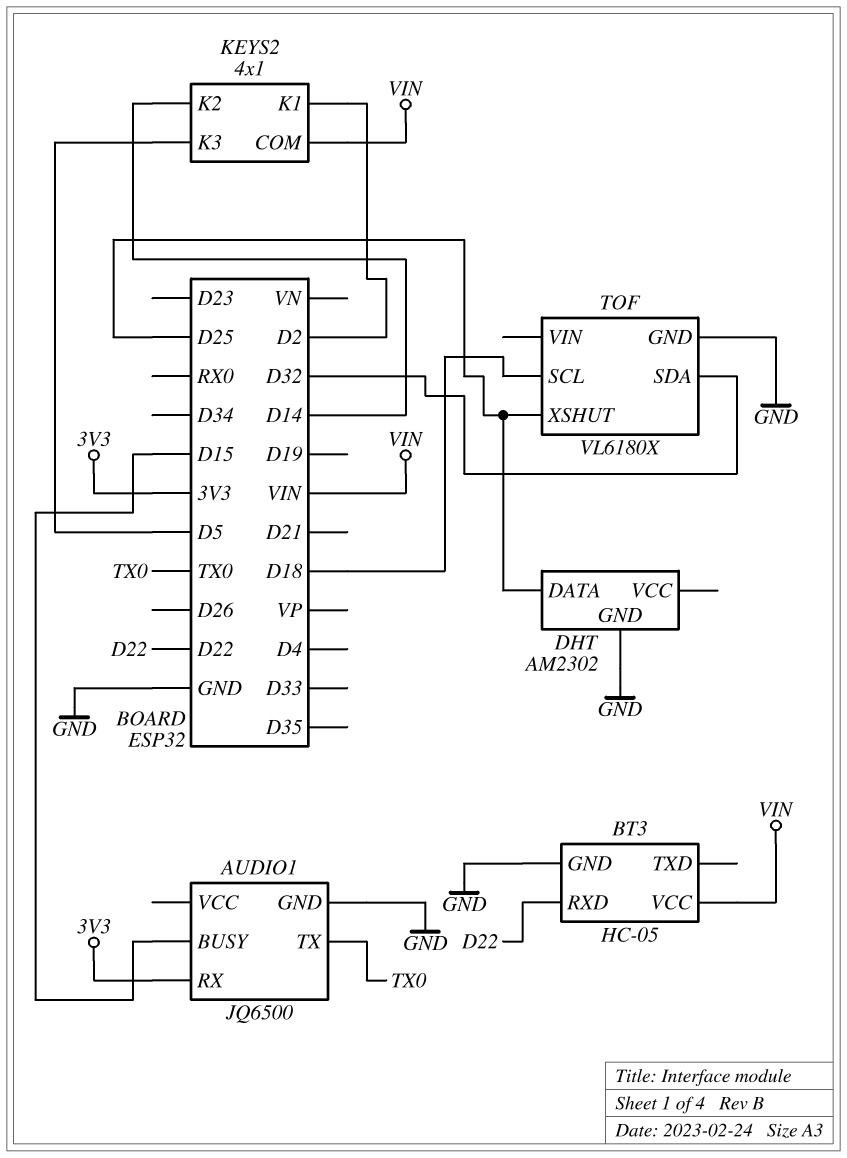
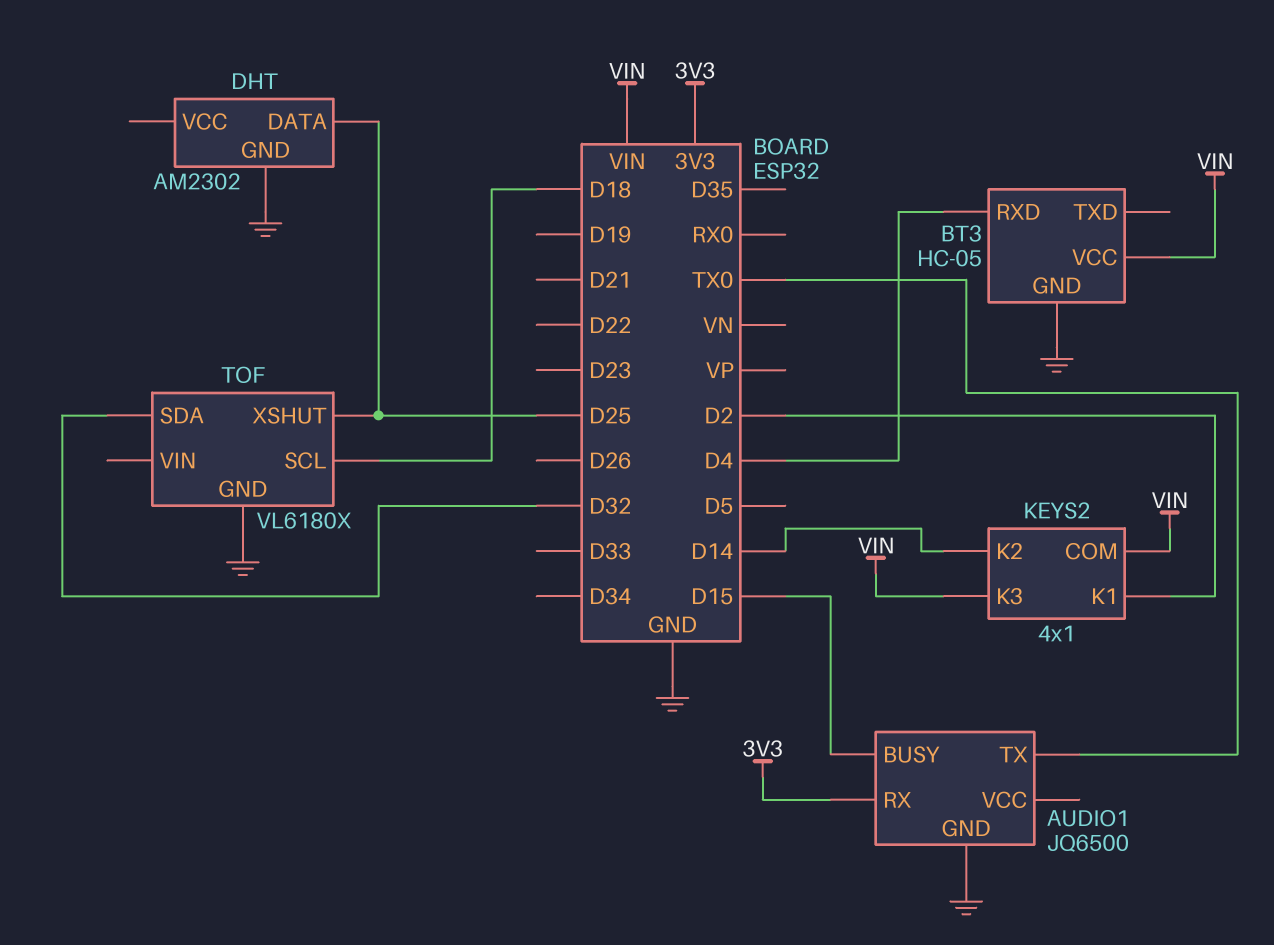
BT3 pin RXD: D22 -> D4
KEYS2 pin K3: D5 -> VIN

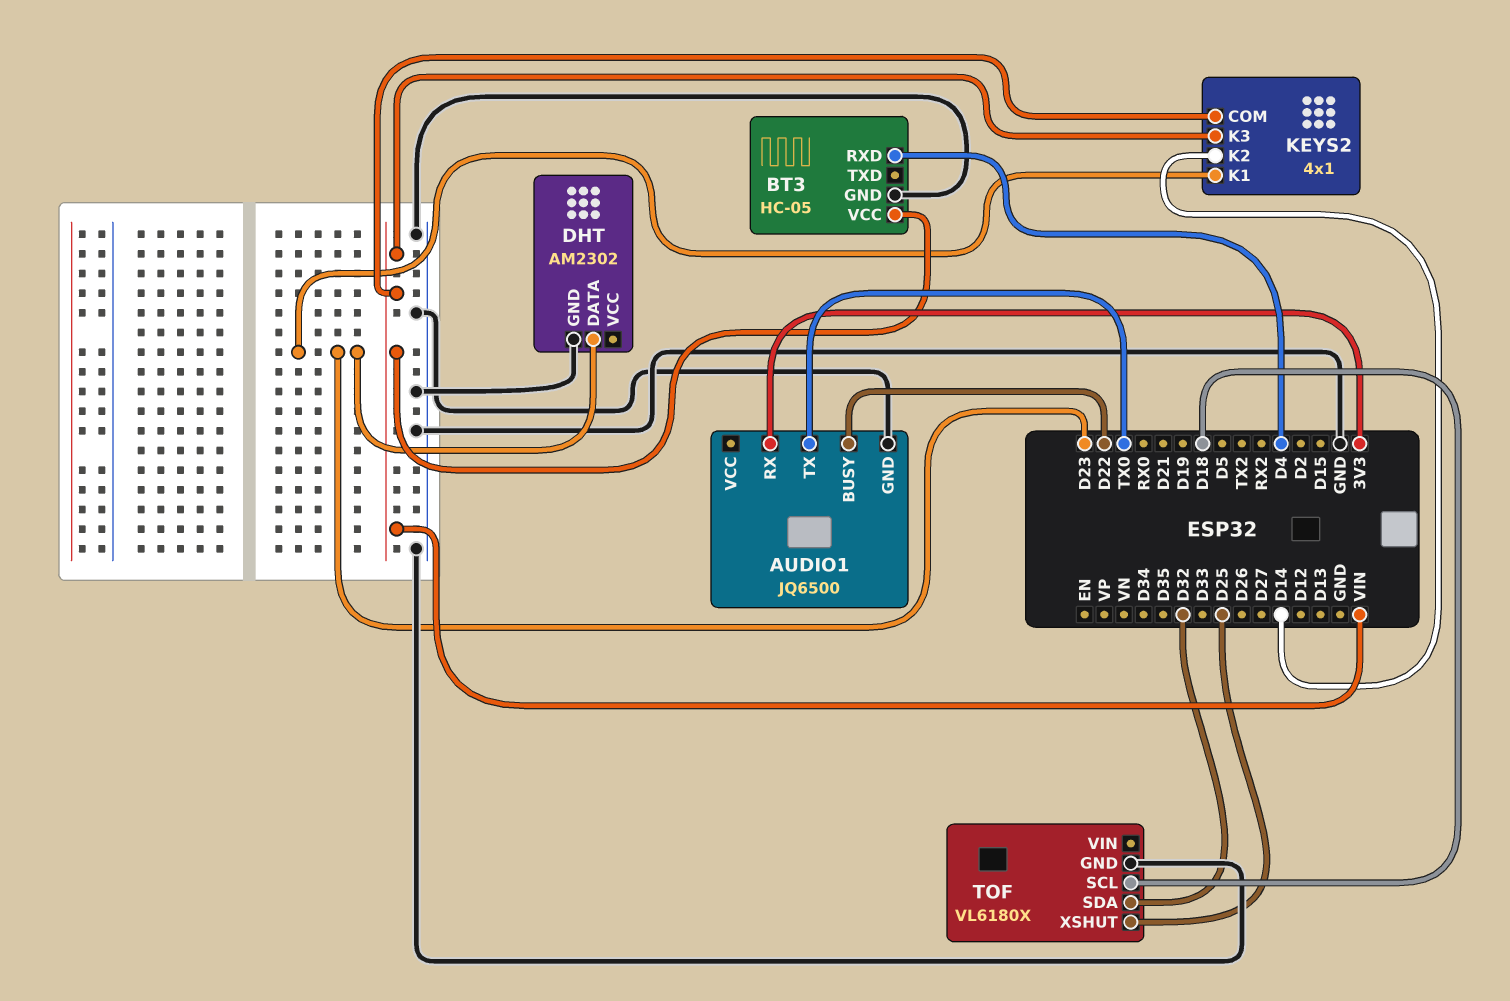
AUDIO1 pin BUSY: D15 -> D22
DHT pin DATA: D25 -> D23
KEYS2 pin K1: D2 -> D23

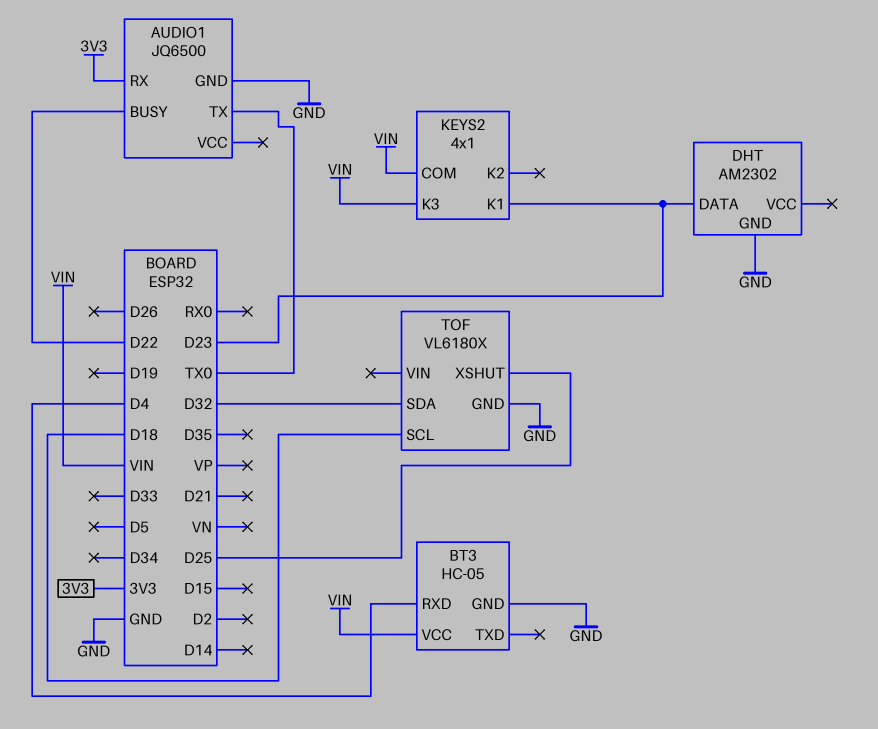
KEYS2 pin K2: D14 -> none

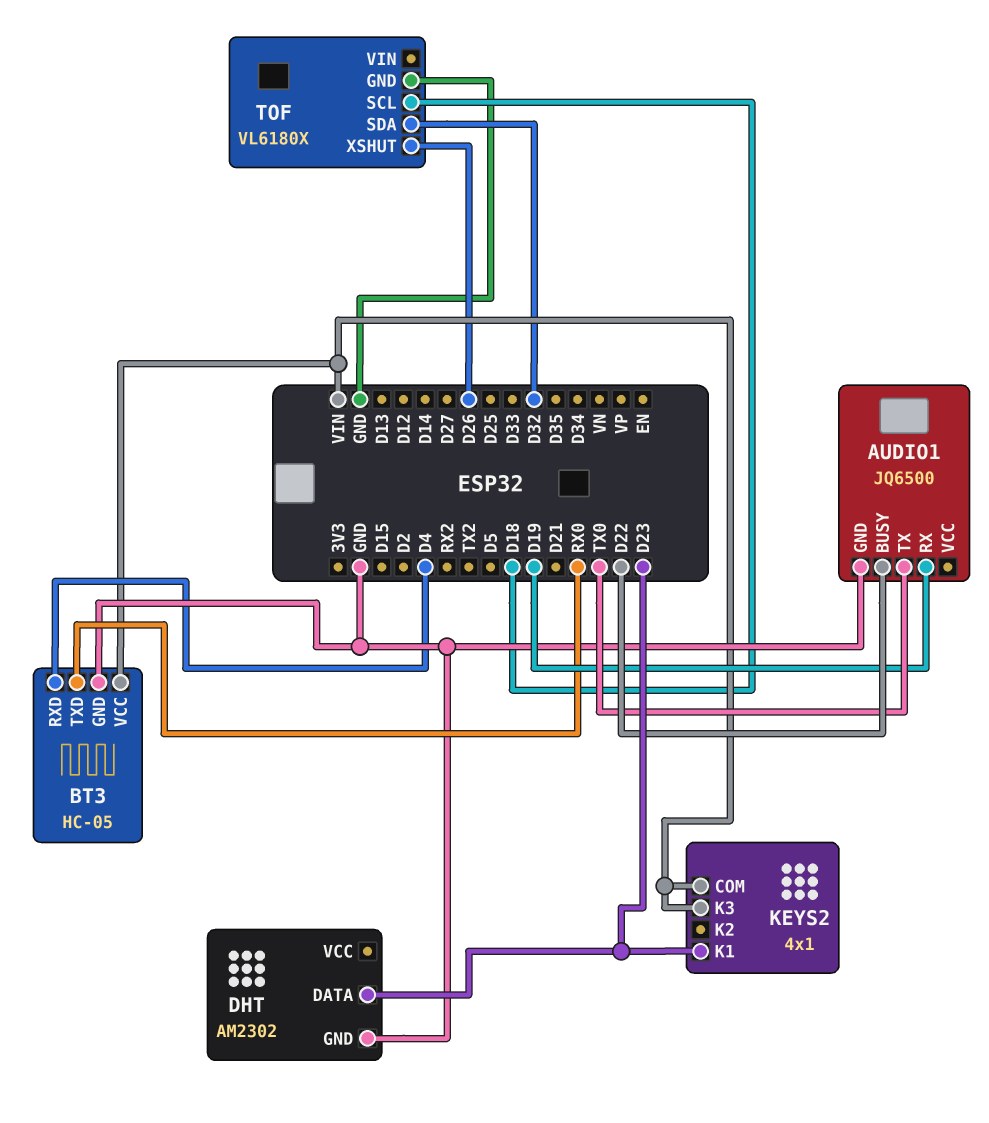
AUDIO1 pin RX: 3V3 -> D19
BT3 pin TXD: none -> RX0
TOF pin XSHUT: D25 -> D26

